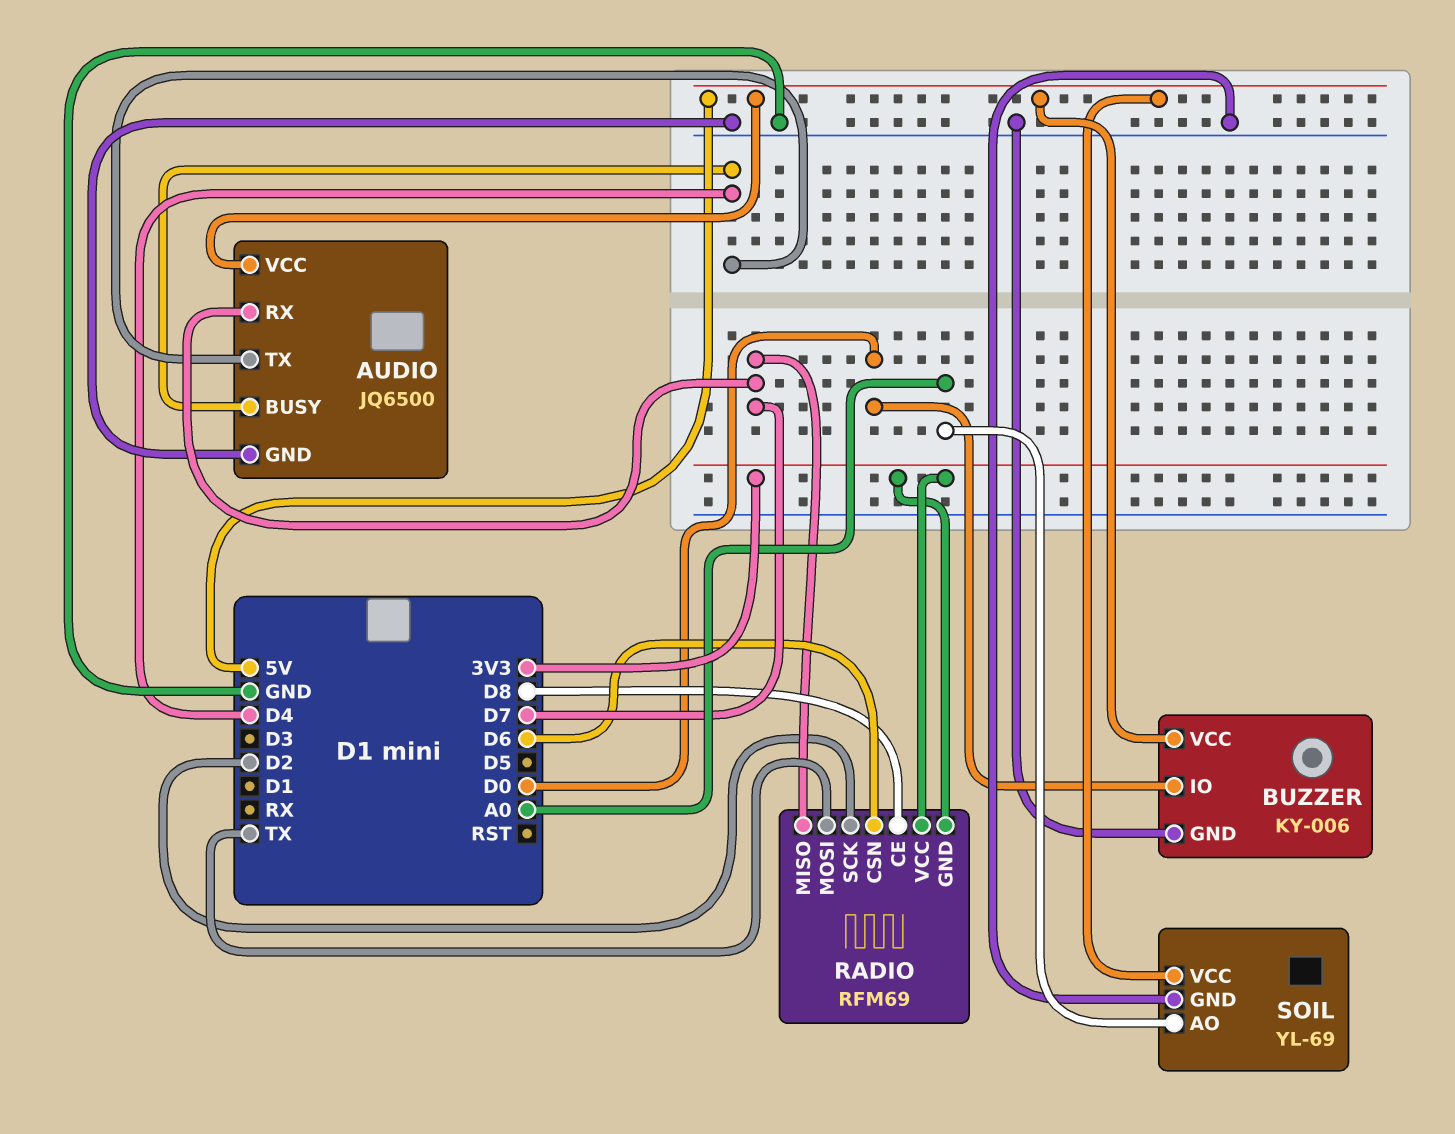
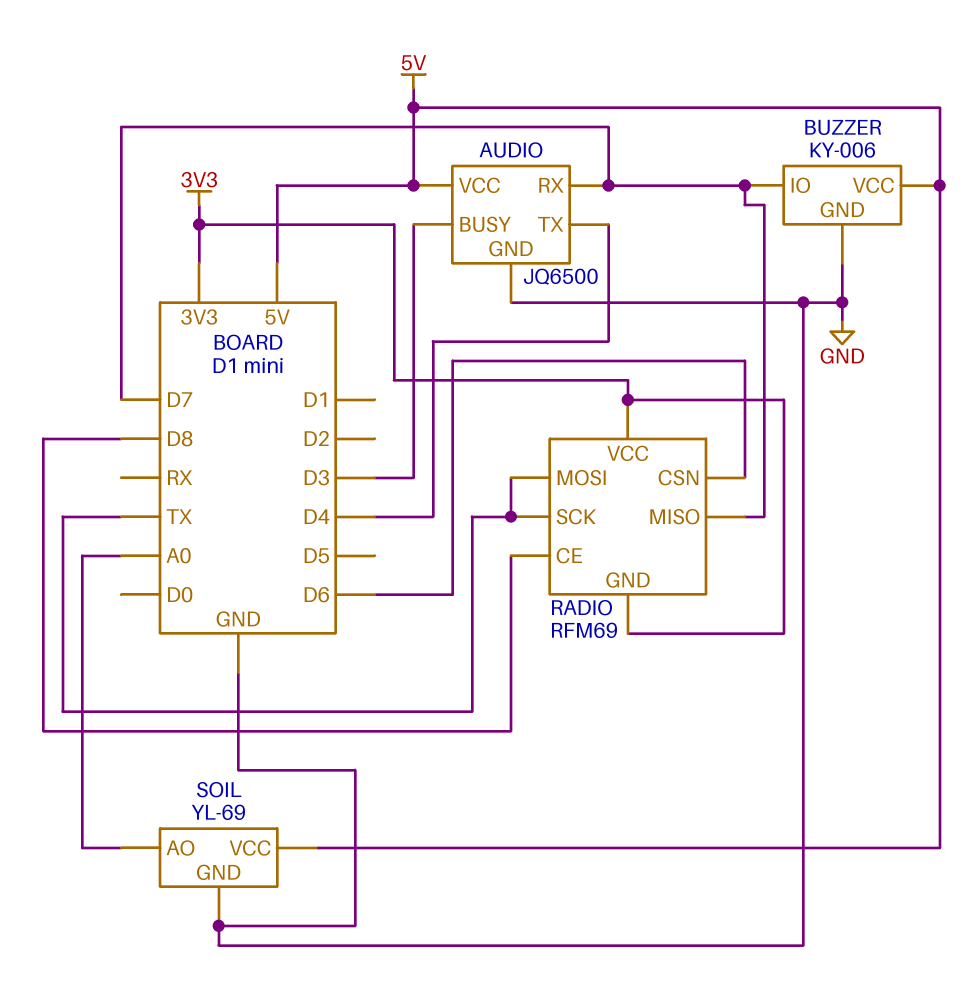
AUDIO pin BUSY: D4 -> D3
BUZZER pin IO: D0 -> D7
RADIO pin SCK: D2 -> TX

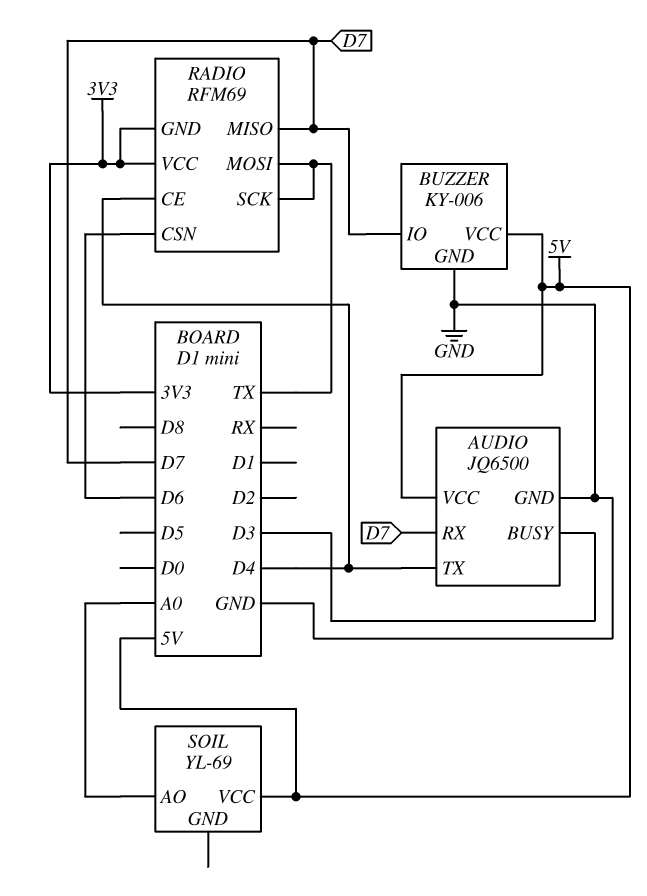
RADIO pin CE: D8 -> D4
SOIL pin GND: GND -> none

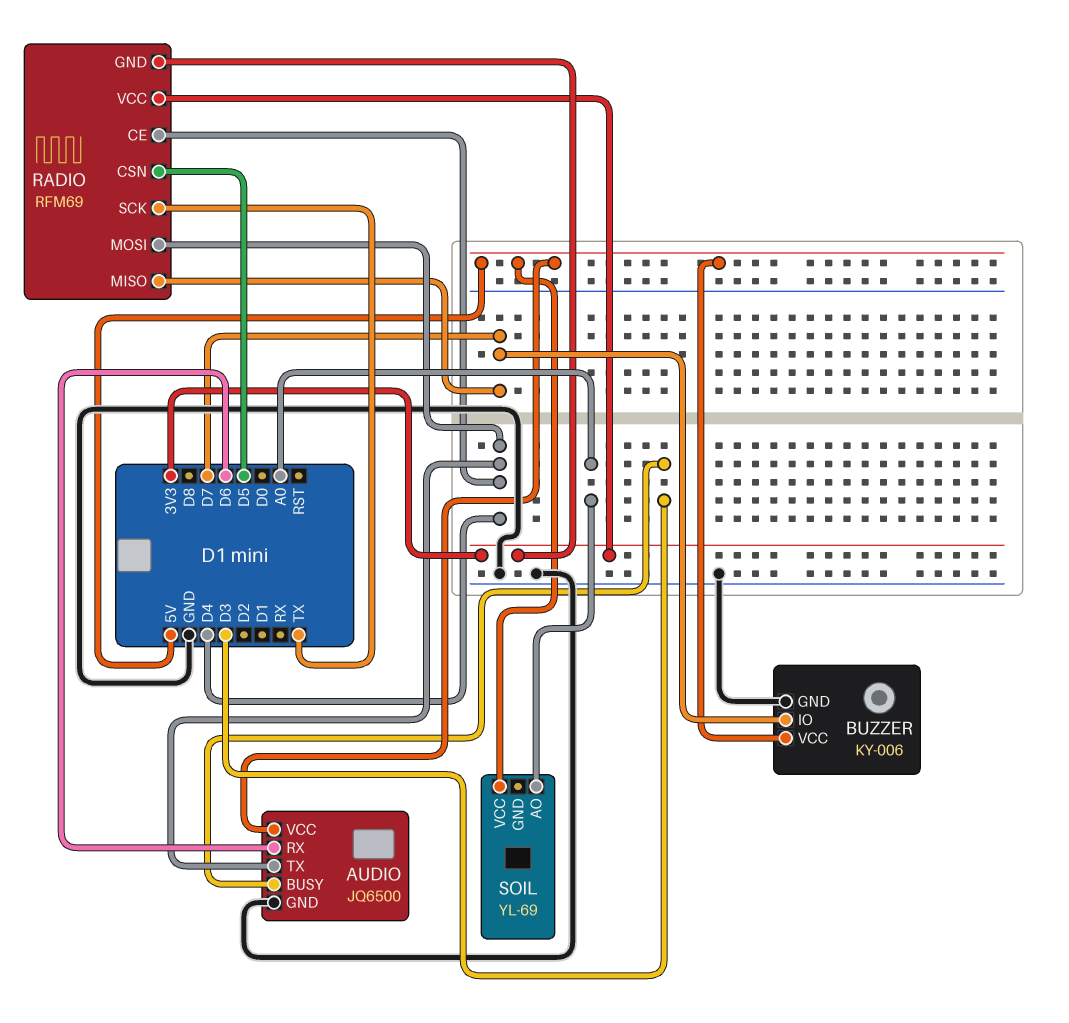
AUDIO pin RX: D7 -> D6
RADIO pin CSN: D6 -> D5
RADIO pin MOSI: TX -> D4

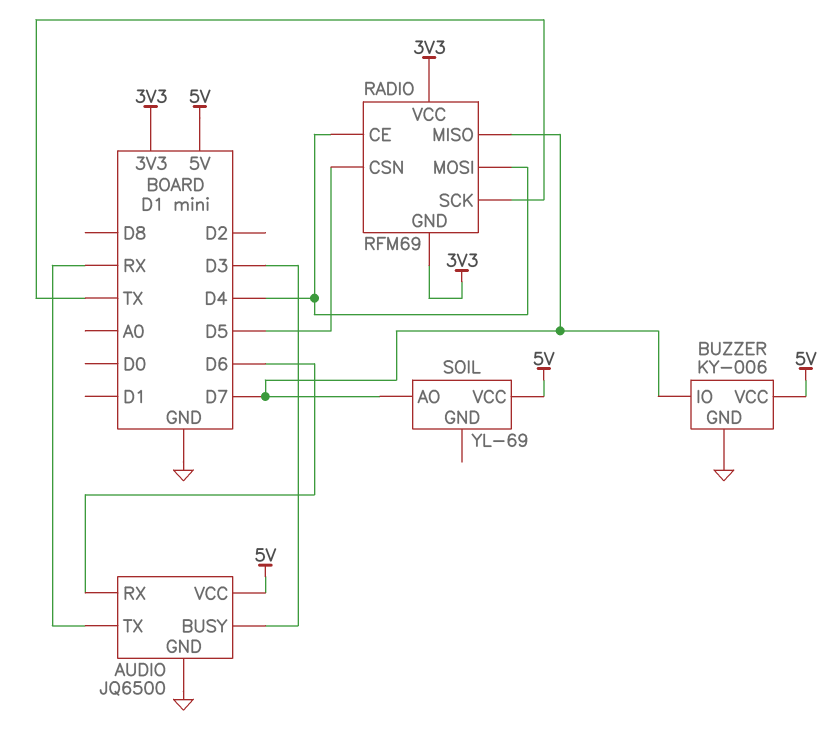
AUDIO pin TX: D4 -> RX
SOIL pin AO: A0 -> D7

